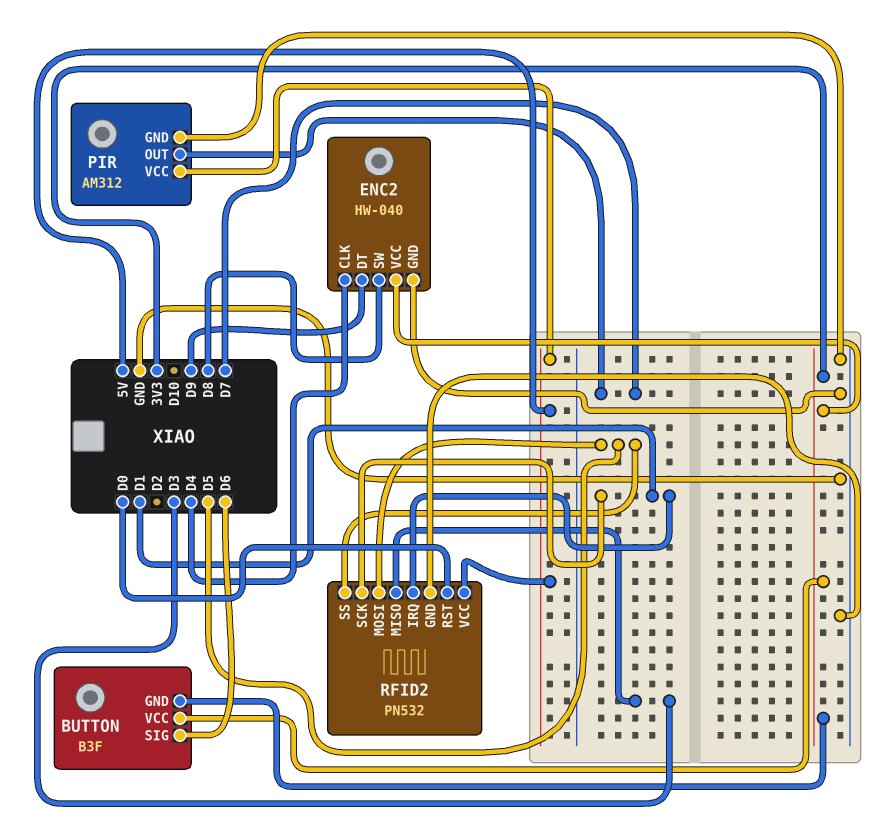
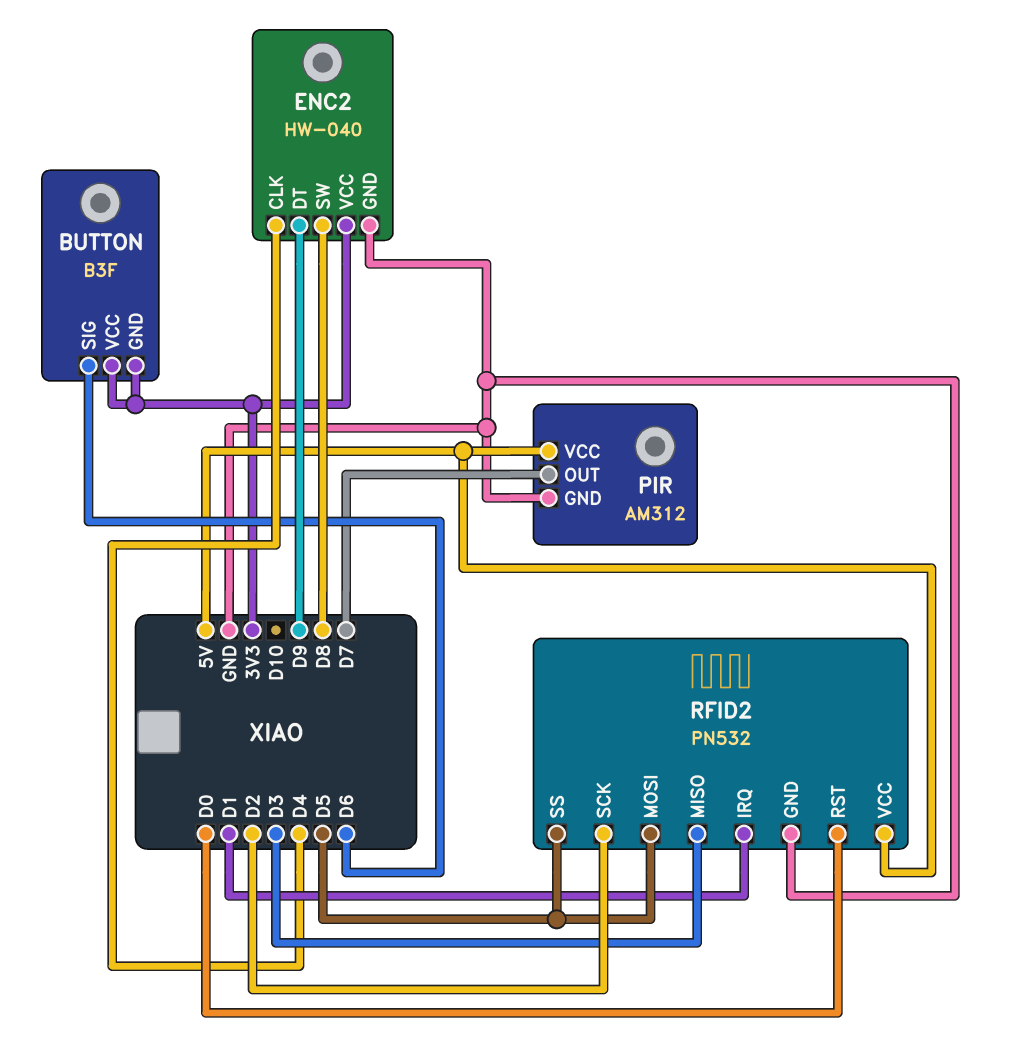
RFID2 pin SCK: D1 -> D2

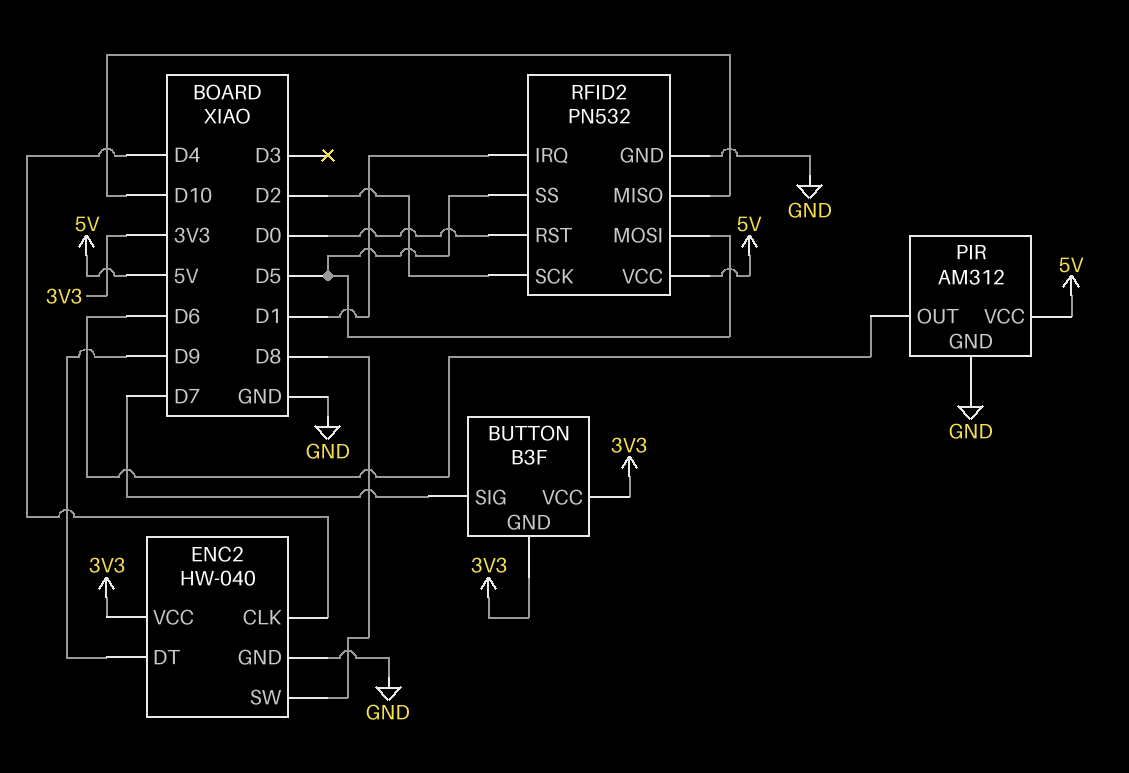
BUTTON pin SIG: D6 -> D7
PIR pin OUT: D7 -> D6
RFID2 pin MISO: D3 -> D10

